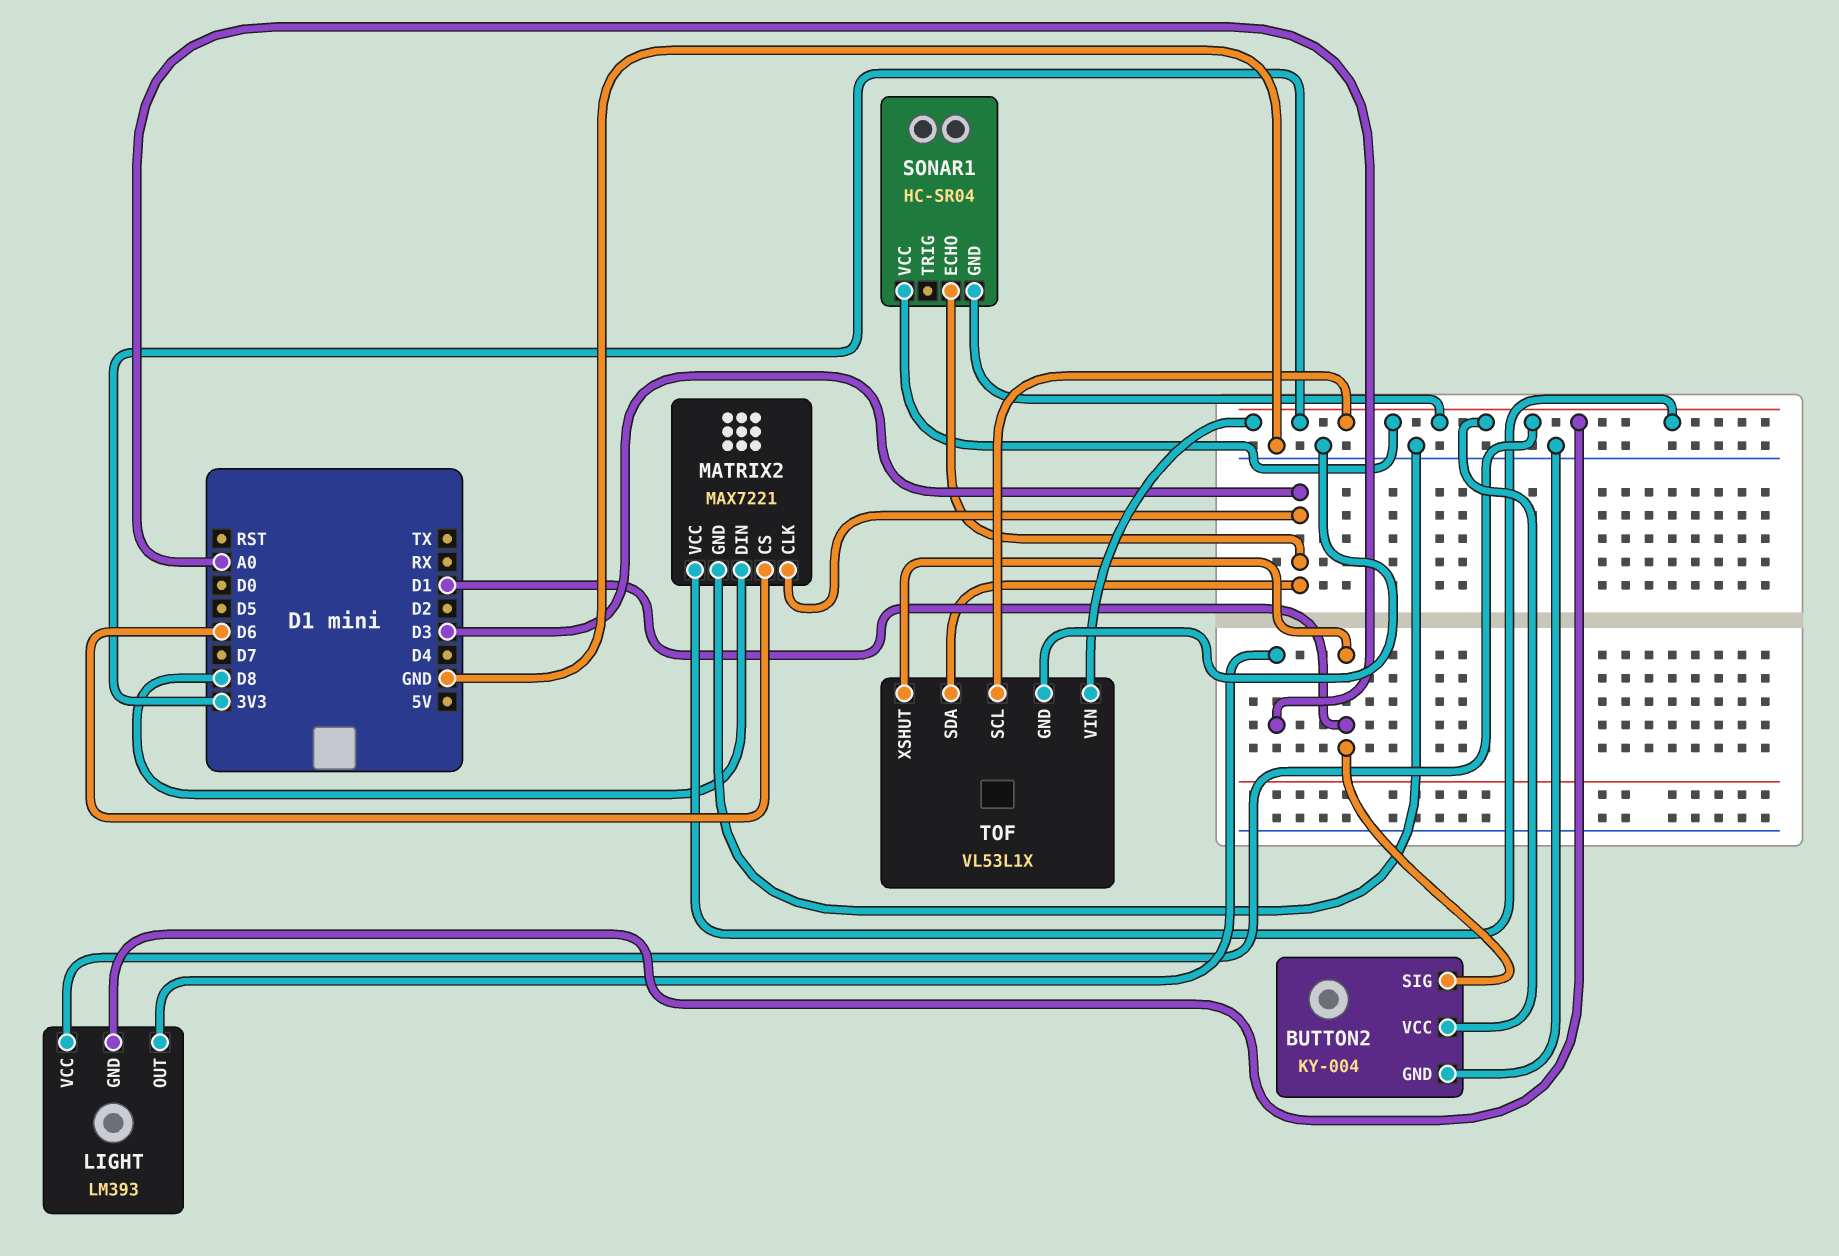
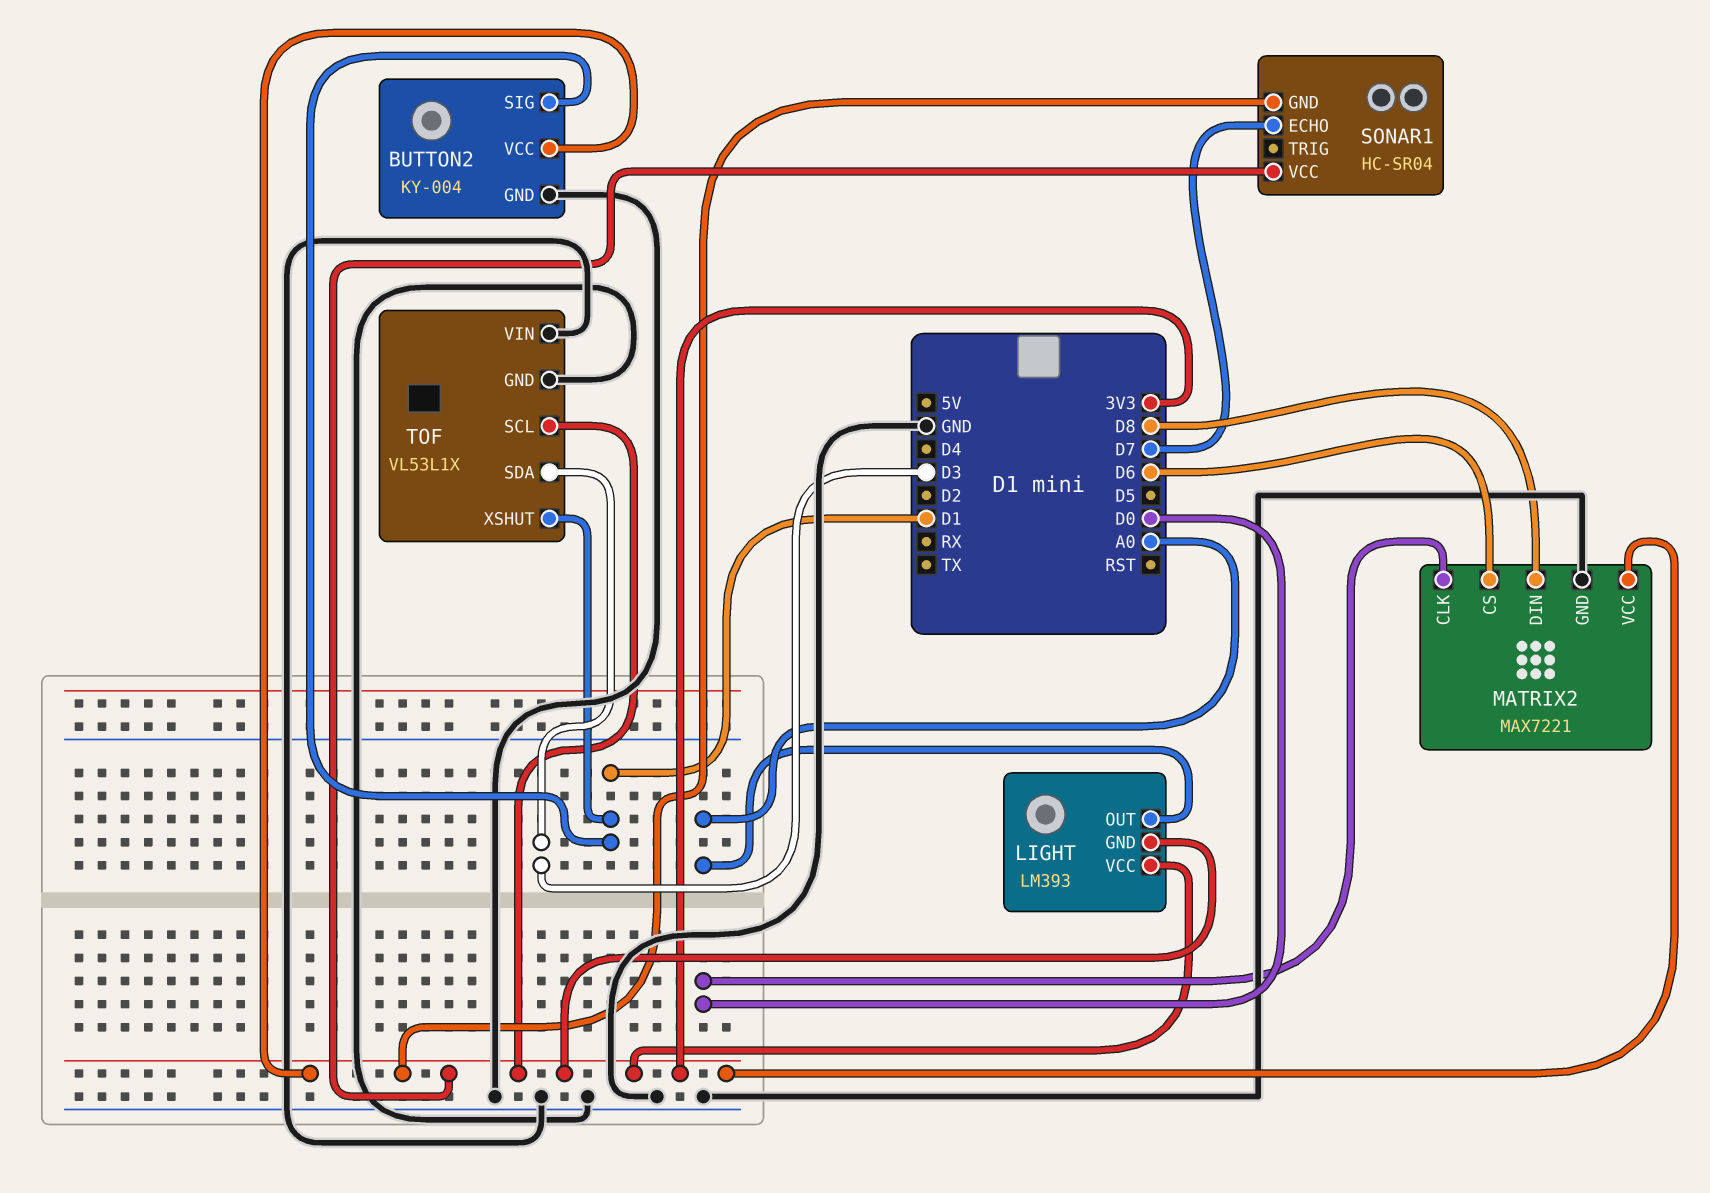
MATRIX2 pin CLK: D3 -> D0
SONAR1 pin ECHO: D3 -> D7
TOF pin VIN: 3V3 -> GND

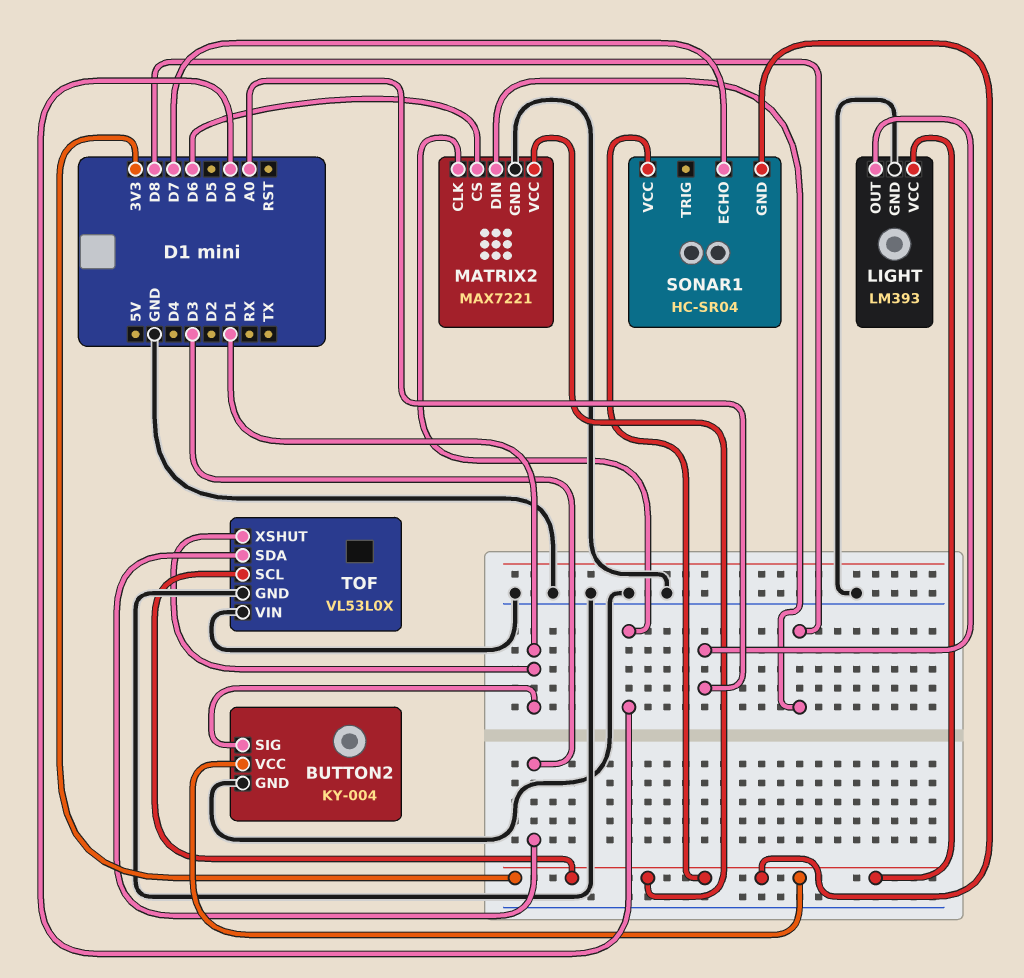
LIGHT pin GND: 3V3 -> GND
TOF: VL53L1X -> VL53L0X

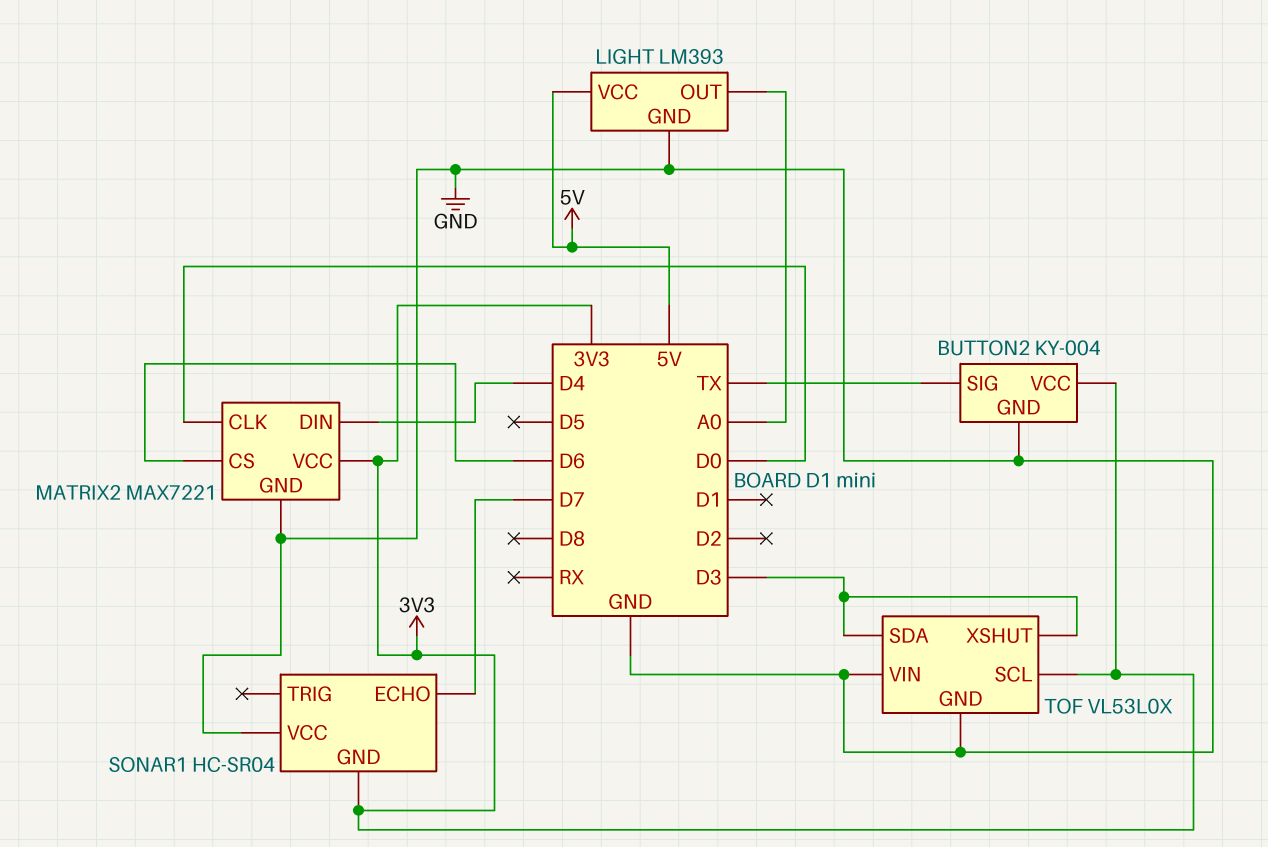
BUTTON2 pin SIG: D1 -> TX
LIGHT pin VCC: 3V3 -> 5V
MATRIX2 pin DIN: D8 -> D4
SONAR1 pin VCC: 3V3 -> GND
TOF pin XSHUT: D1 -> D3

